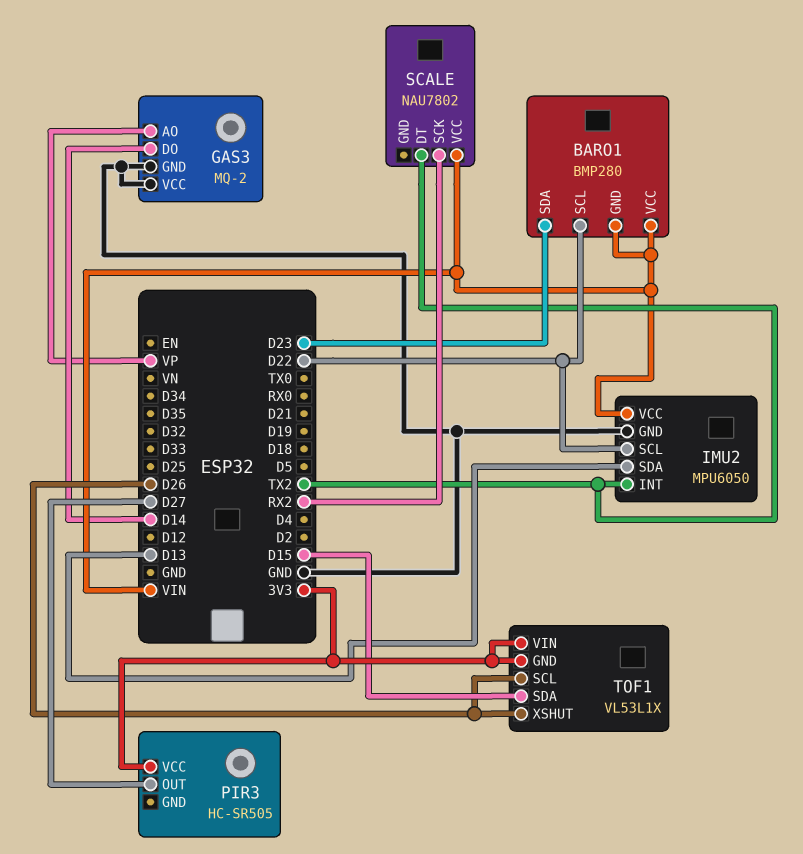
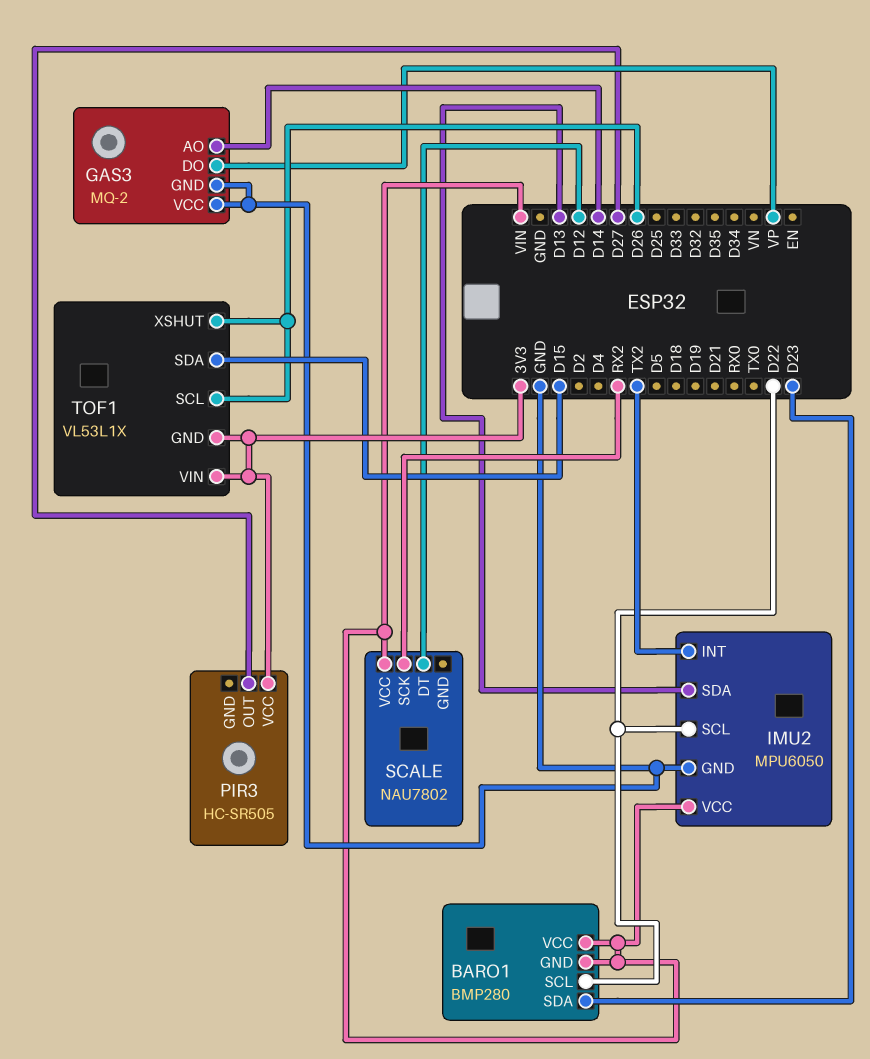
GAS3 pin AO: VP -> D14
GAS3 pin DO: D14 -> VP
SCALE pin DT: TX2 -> D12

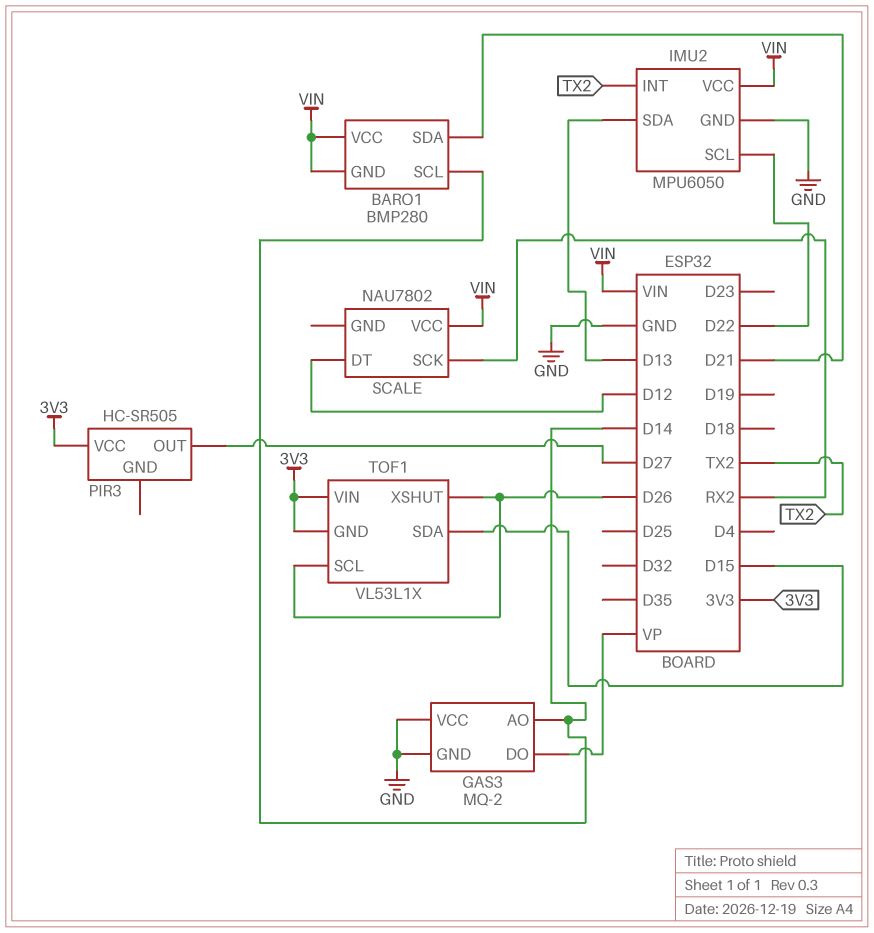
BARO1 pin SCL: D22 -> D14
BARO1 pin SDA: D23 -> D21

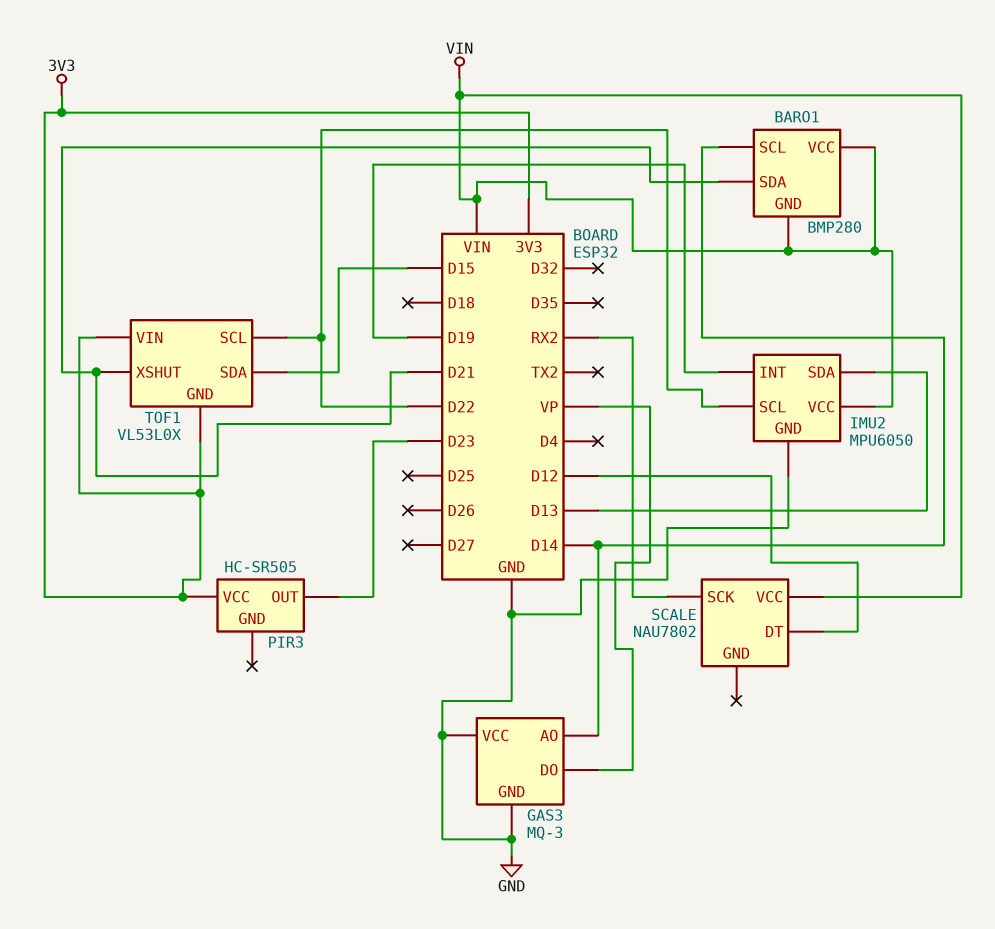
GAS3: MQ-2 -> MQ-3
IMU2 pin INT: TX2 -> D19
PIR3 pin OUT: D27 -> D23
TOF1: VL53L1X -> VL53L0X
TOF1 pin SCL: D26 -> D22
TOF1 pin XSHUT: D26 -> D21

